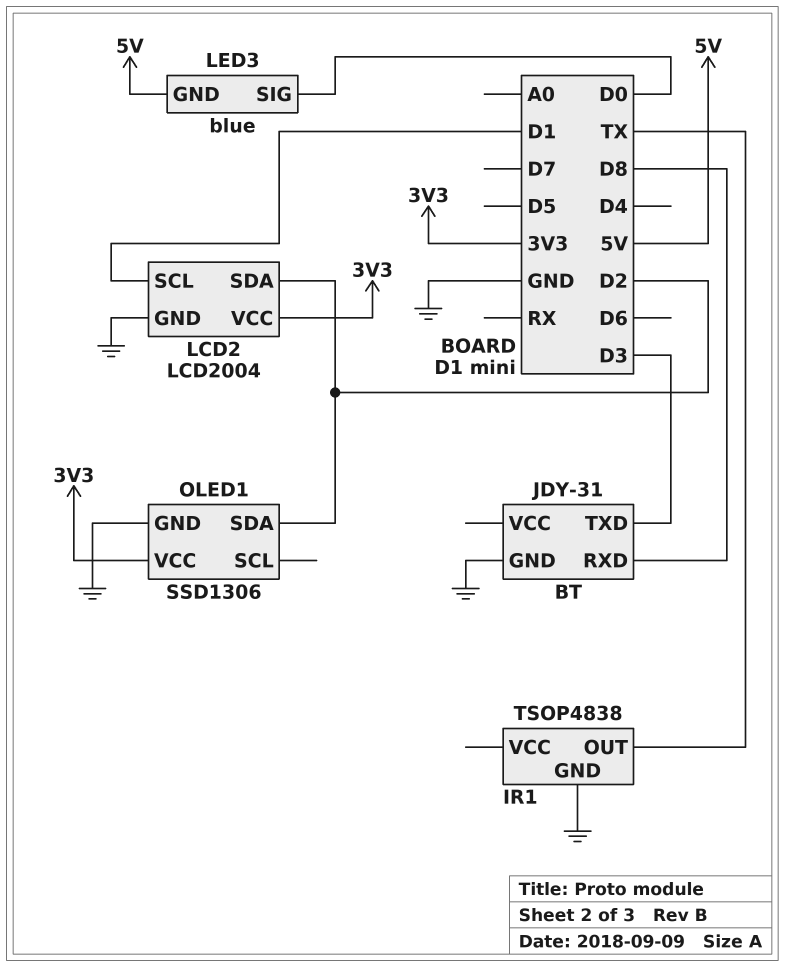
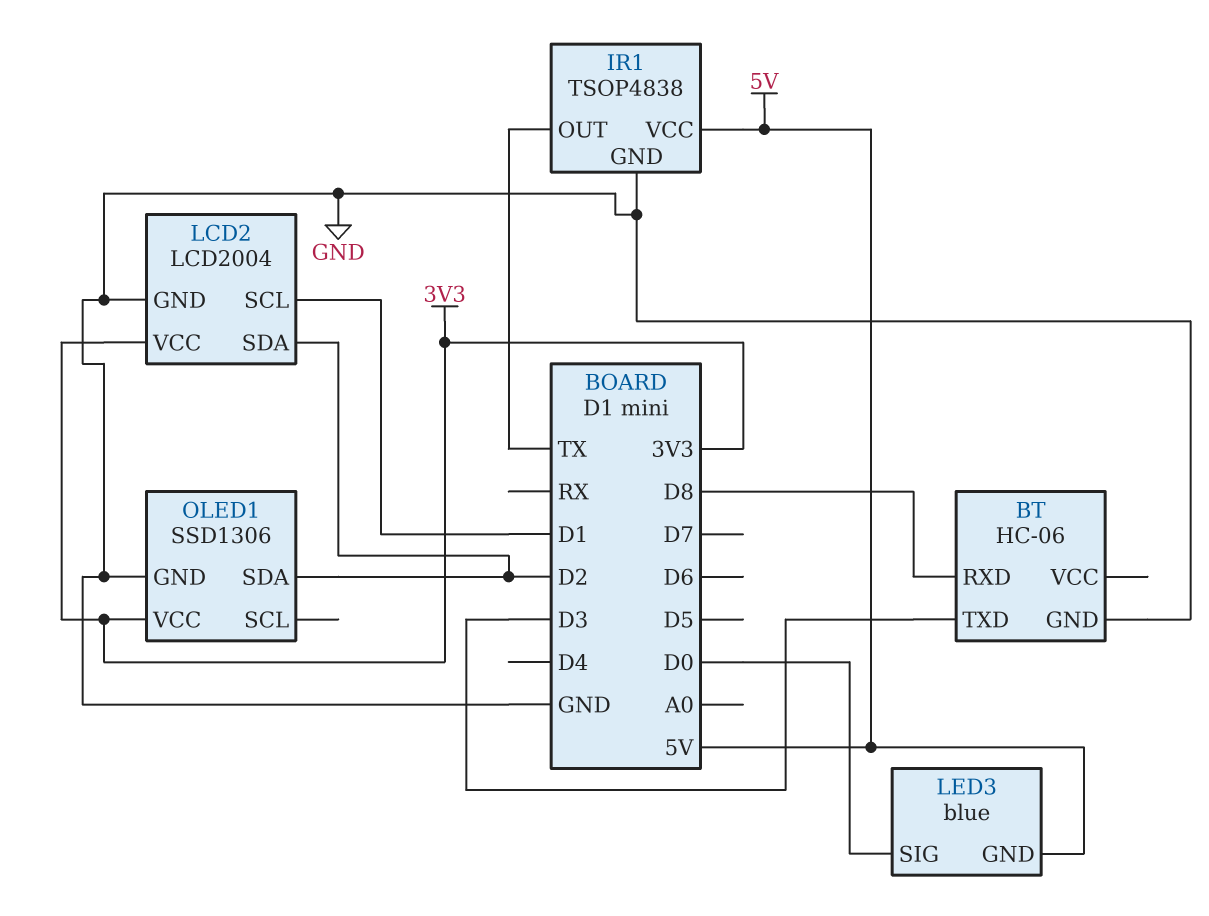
BT: JDY-31 -> HC-06
IR1 pin VCC: none -> 5V

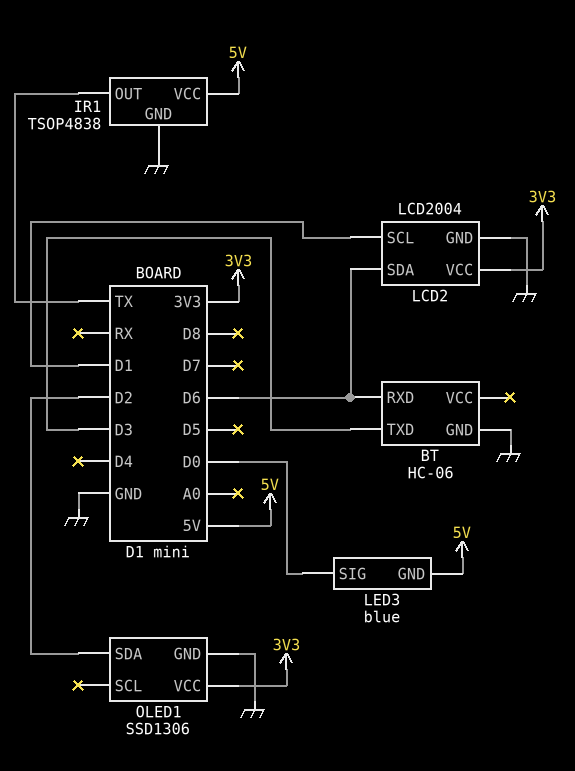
BT pin RXD: D8 -> D6
LCD2 pin SDA: D2 -> D6

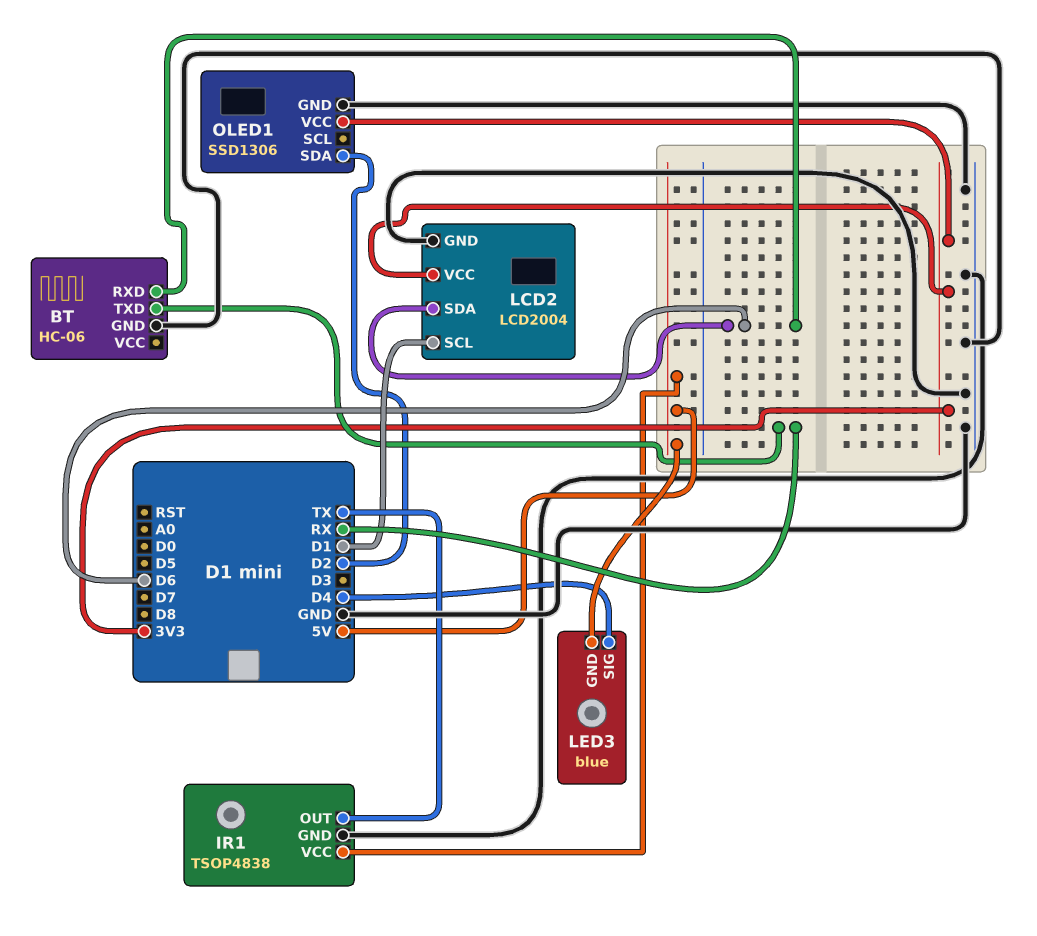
BT pin TXD: D3 -> RX
LED3 pin SIG: D0 -> D4

